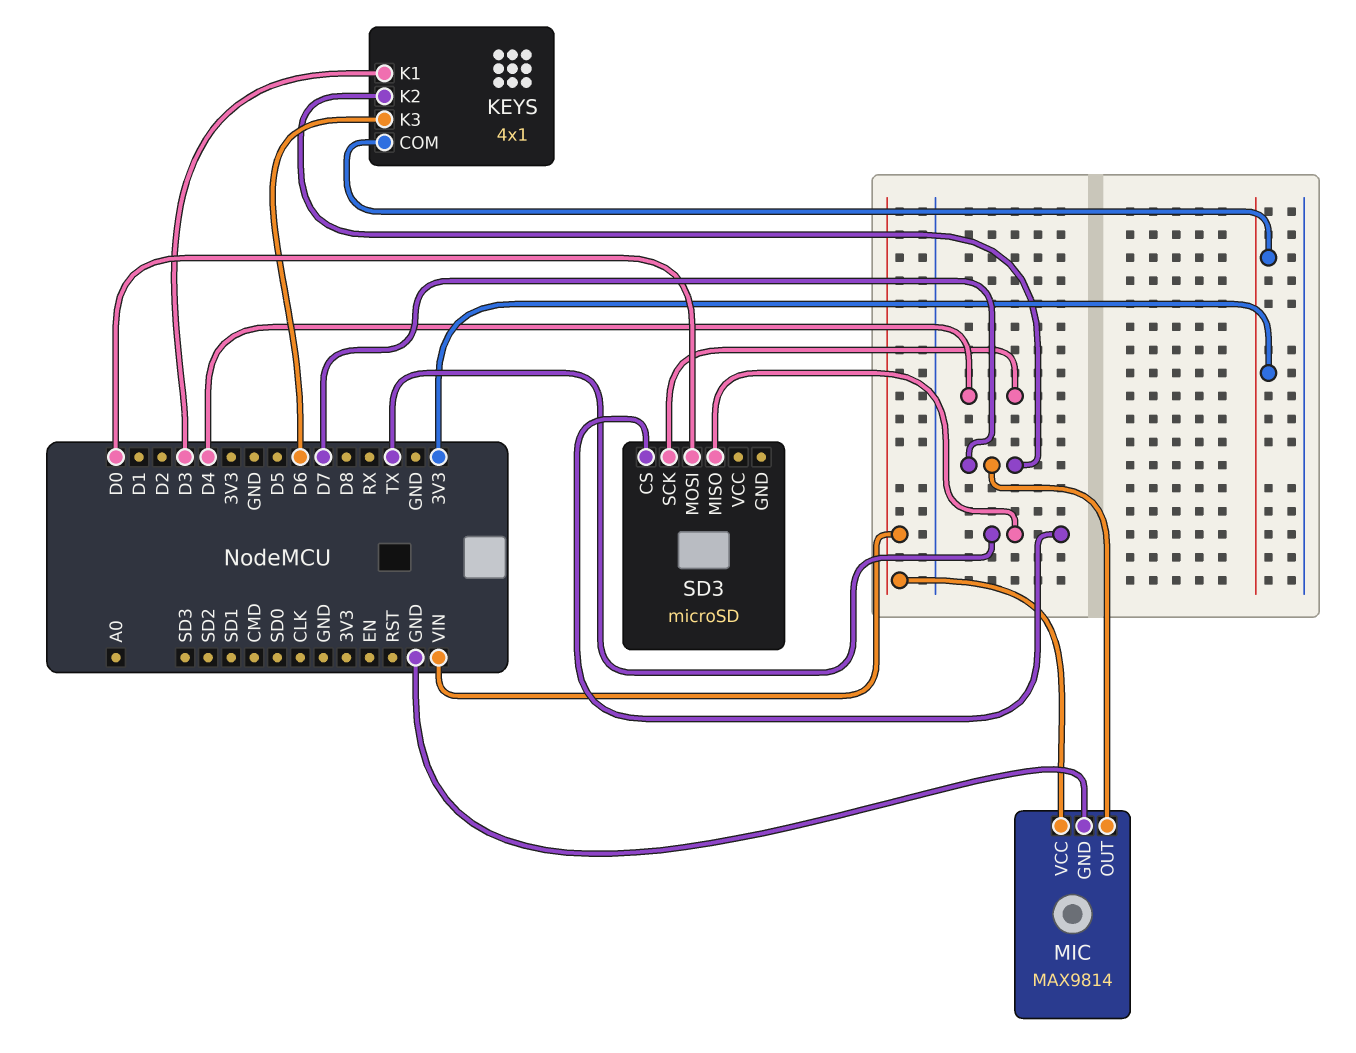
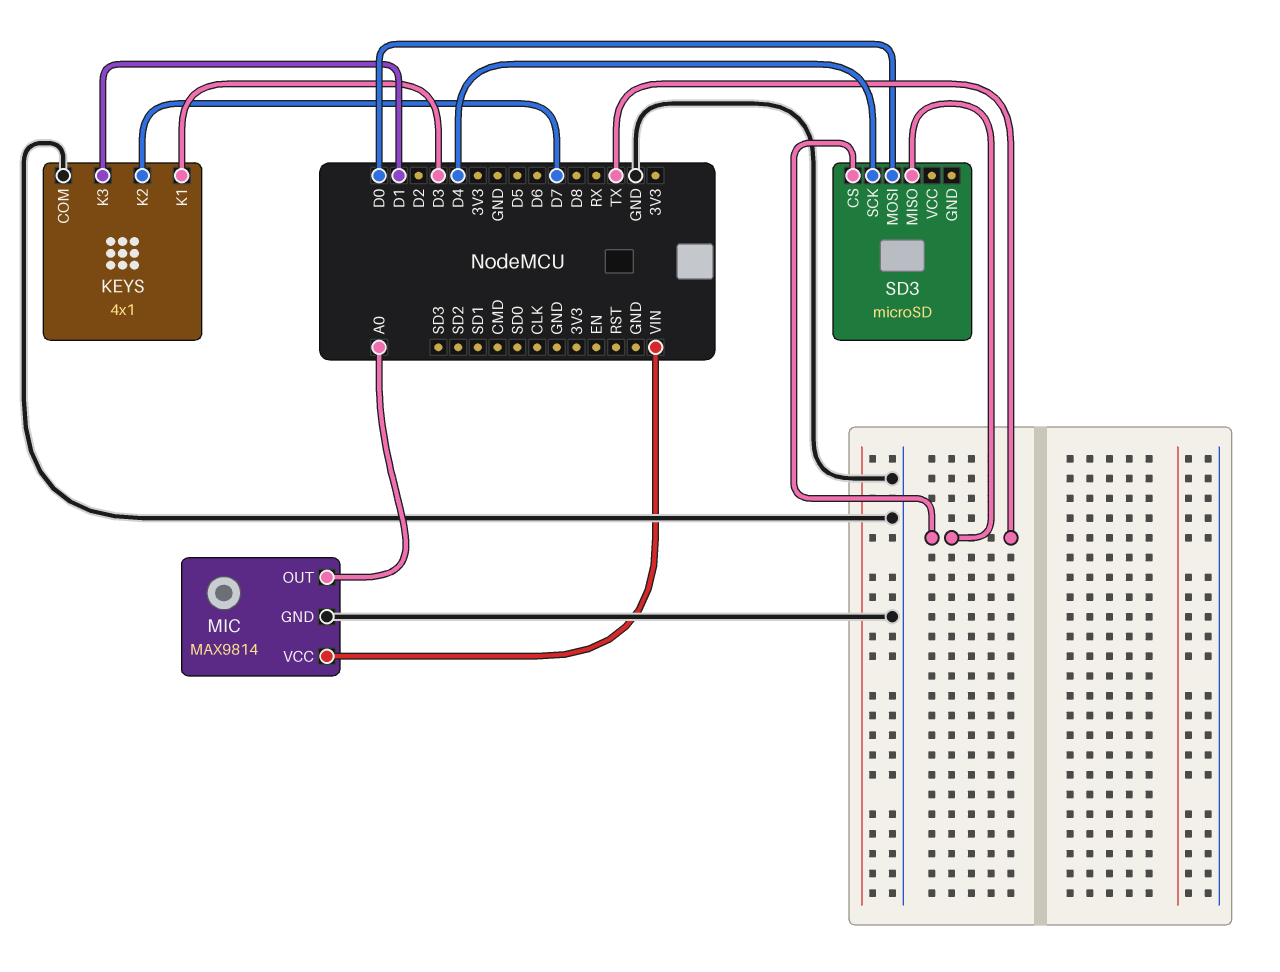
KEYS pin COM: 3V3 -> GND
KEYS pin K3: D6 -> D1
MIC pin OUT: D7 -> A0

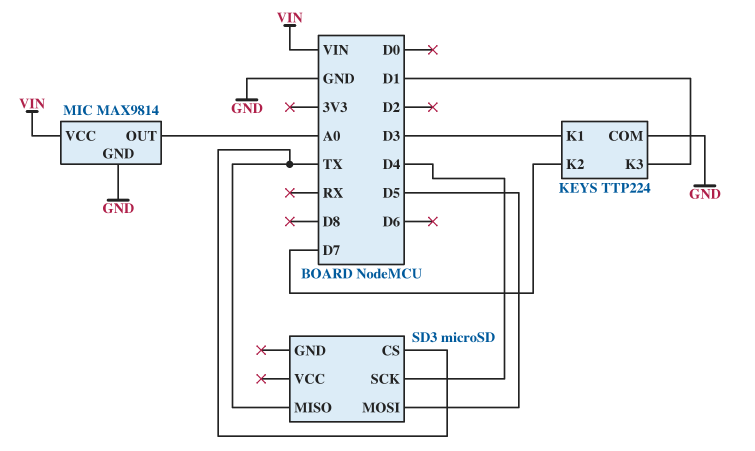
KEYS: 4x1 -> TTP224
SD3 pin MOSI: D0 -> D5

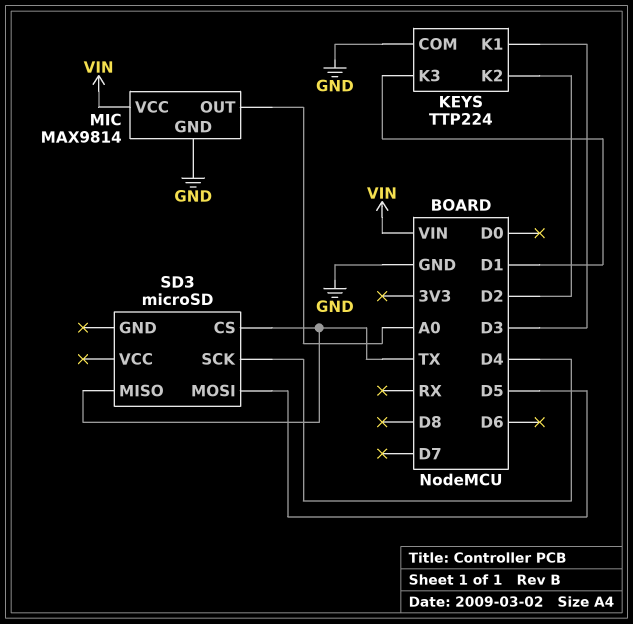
KEYS pin K2: D7 -> D2

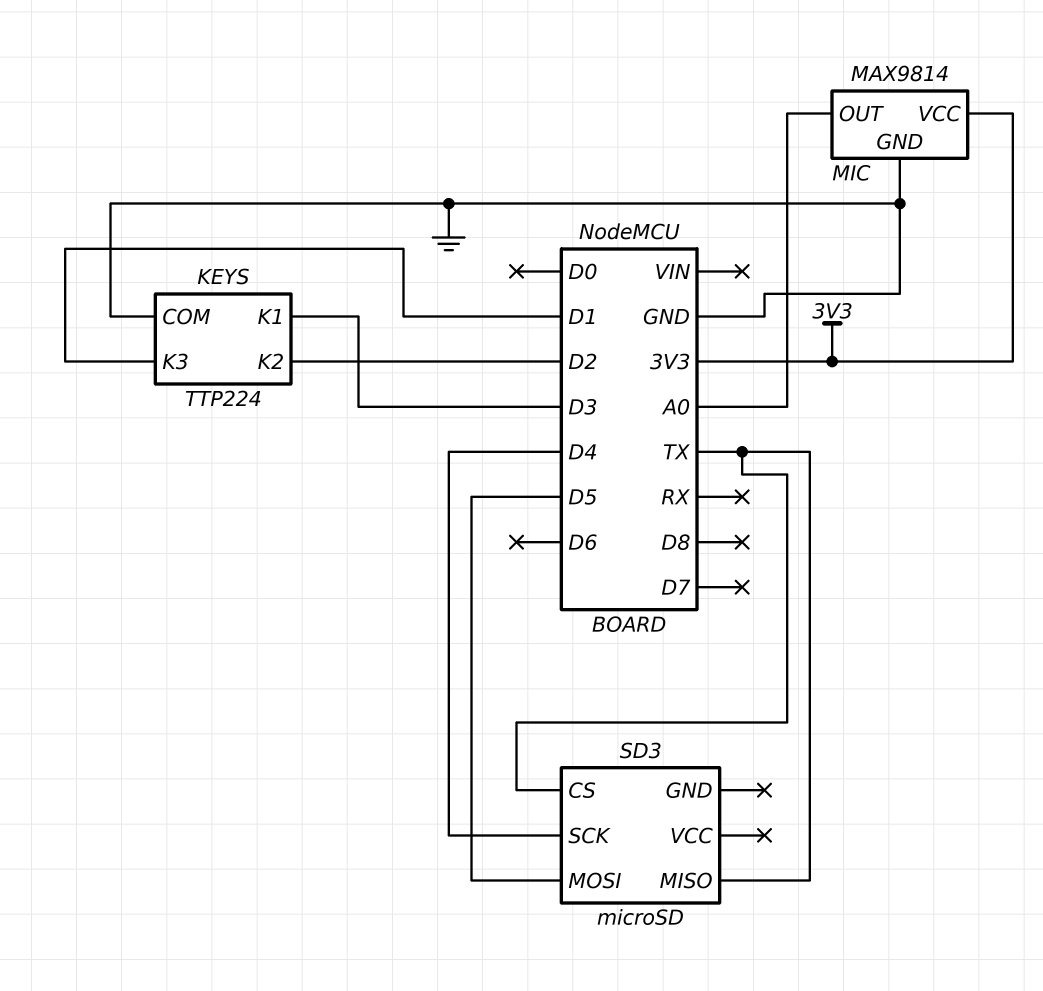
MIC pin VCC: VIN -> 3V3

